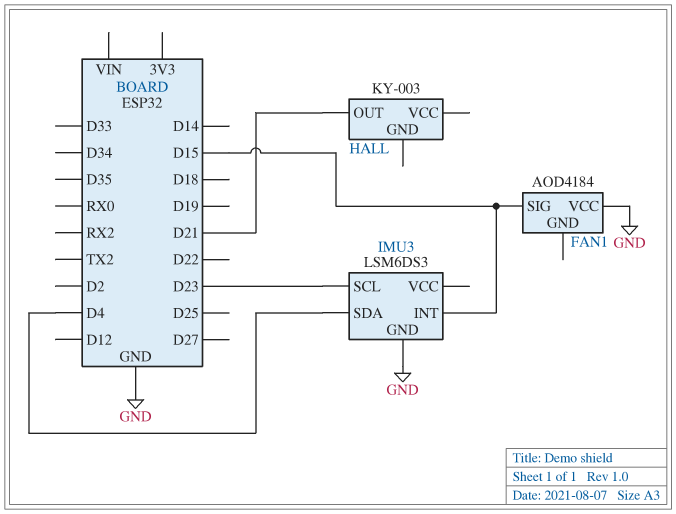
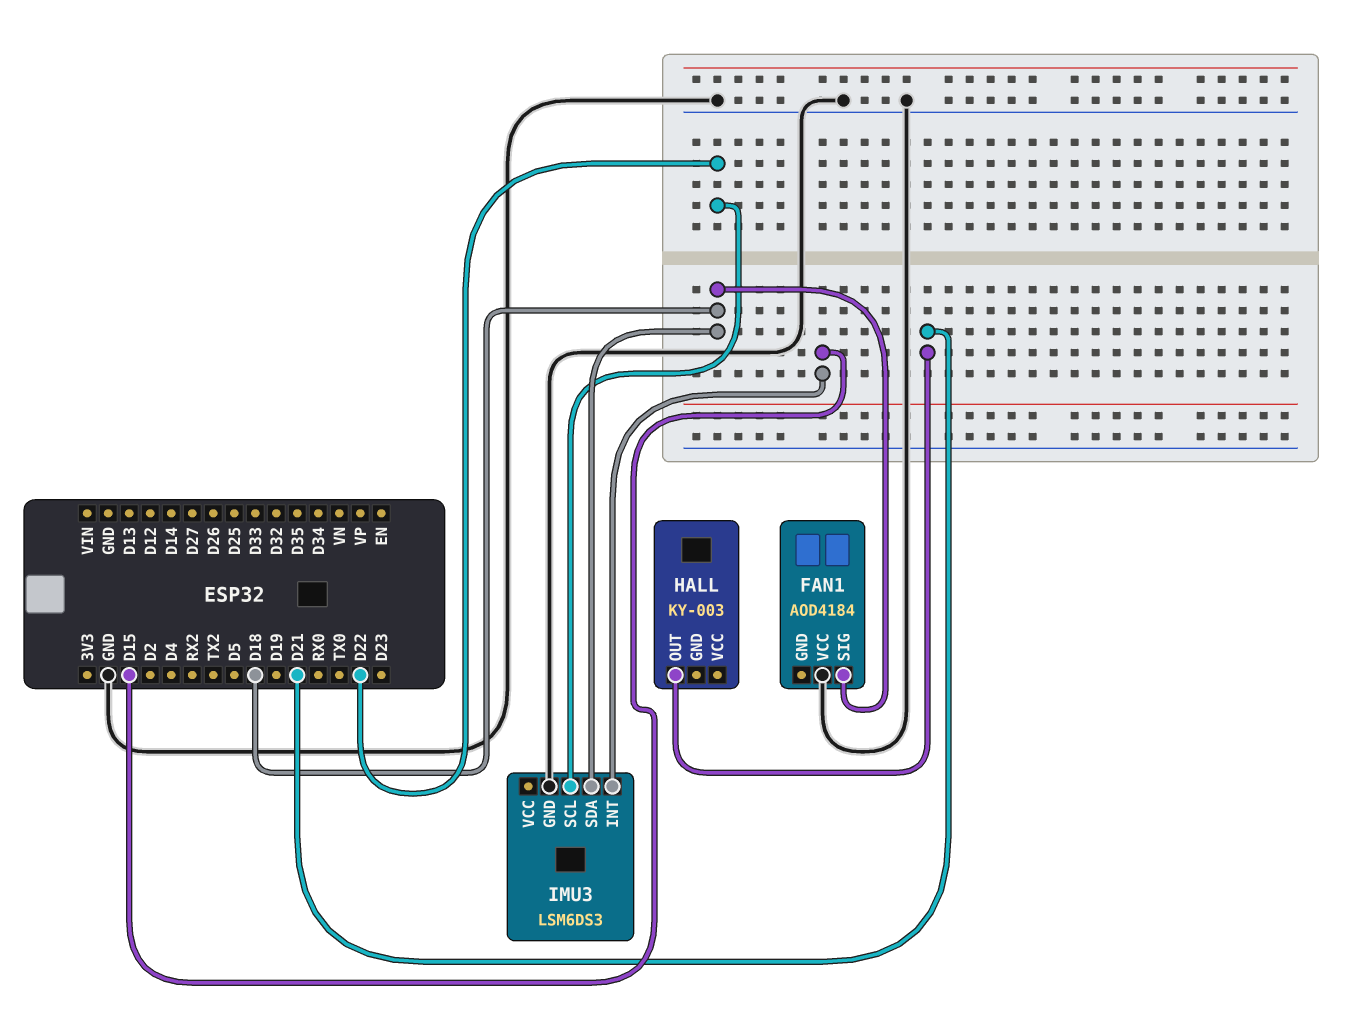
FAN1 pin SIG: D15 -> D18
IMU3 pin SCL: D23 -> D22
IMU3 pin SDA: D4 -> D18

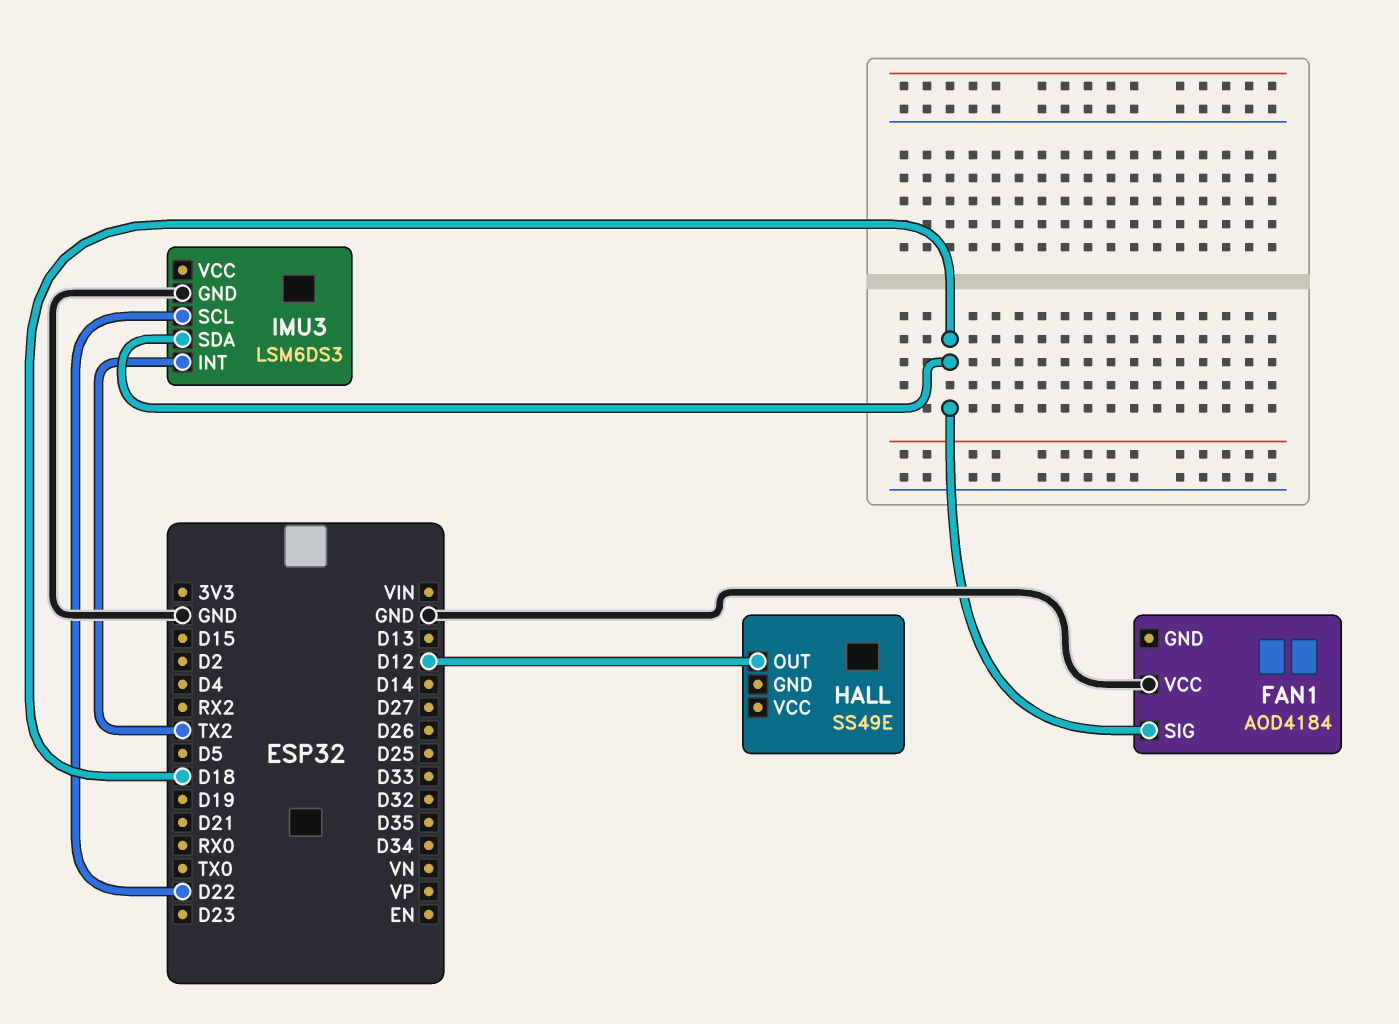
HALL: KY-003 -> SS49E
HALL pin OUT: D21 -> D12
IMU3 pin INT: D15 -> TX2

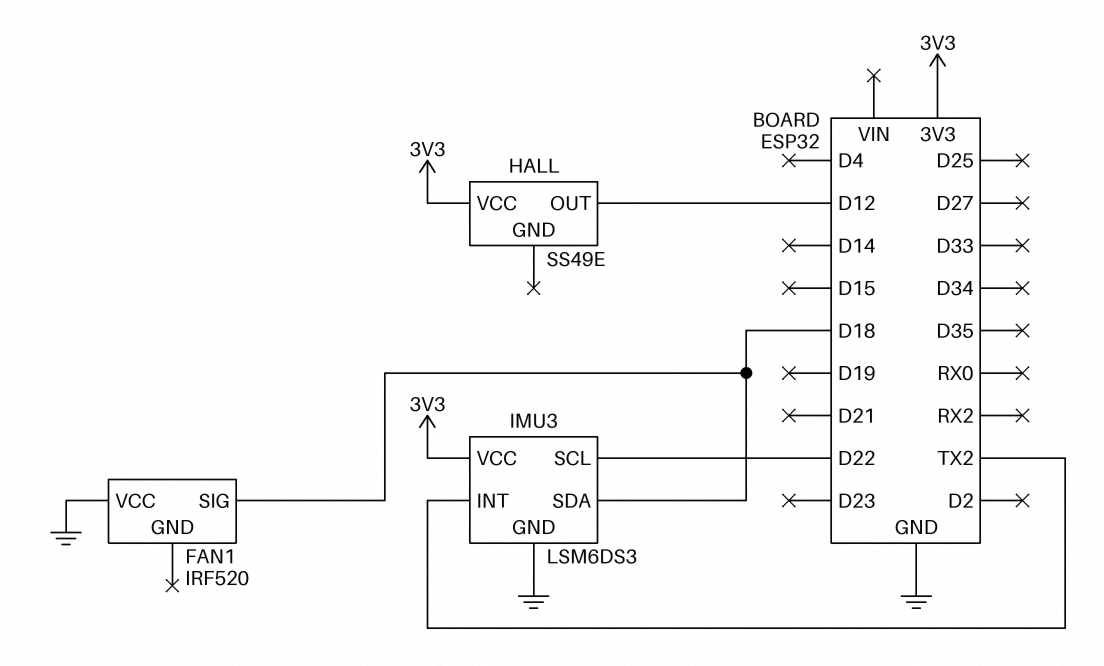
FAN1: AOD4184 -> IRF520
HALL pin VCC: none -> 3V3
IMU3 pin VCC: none -> 3V3

